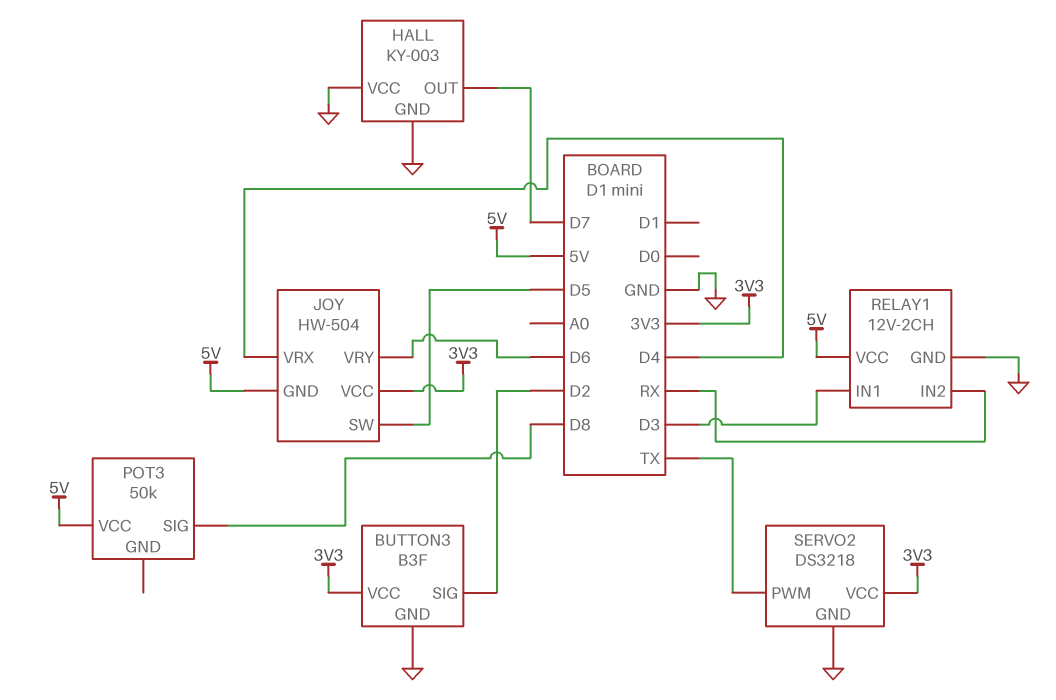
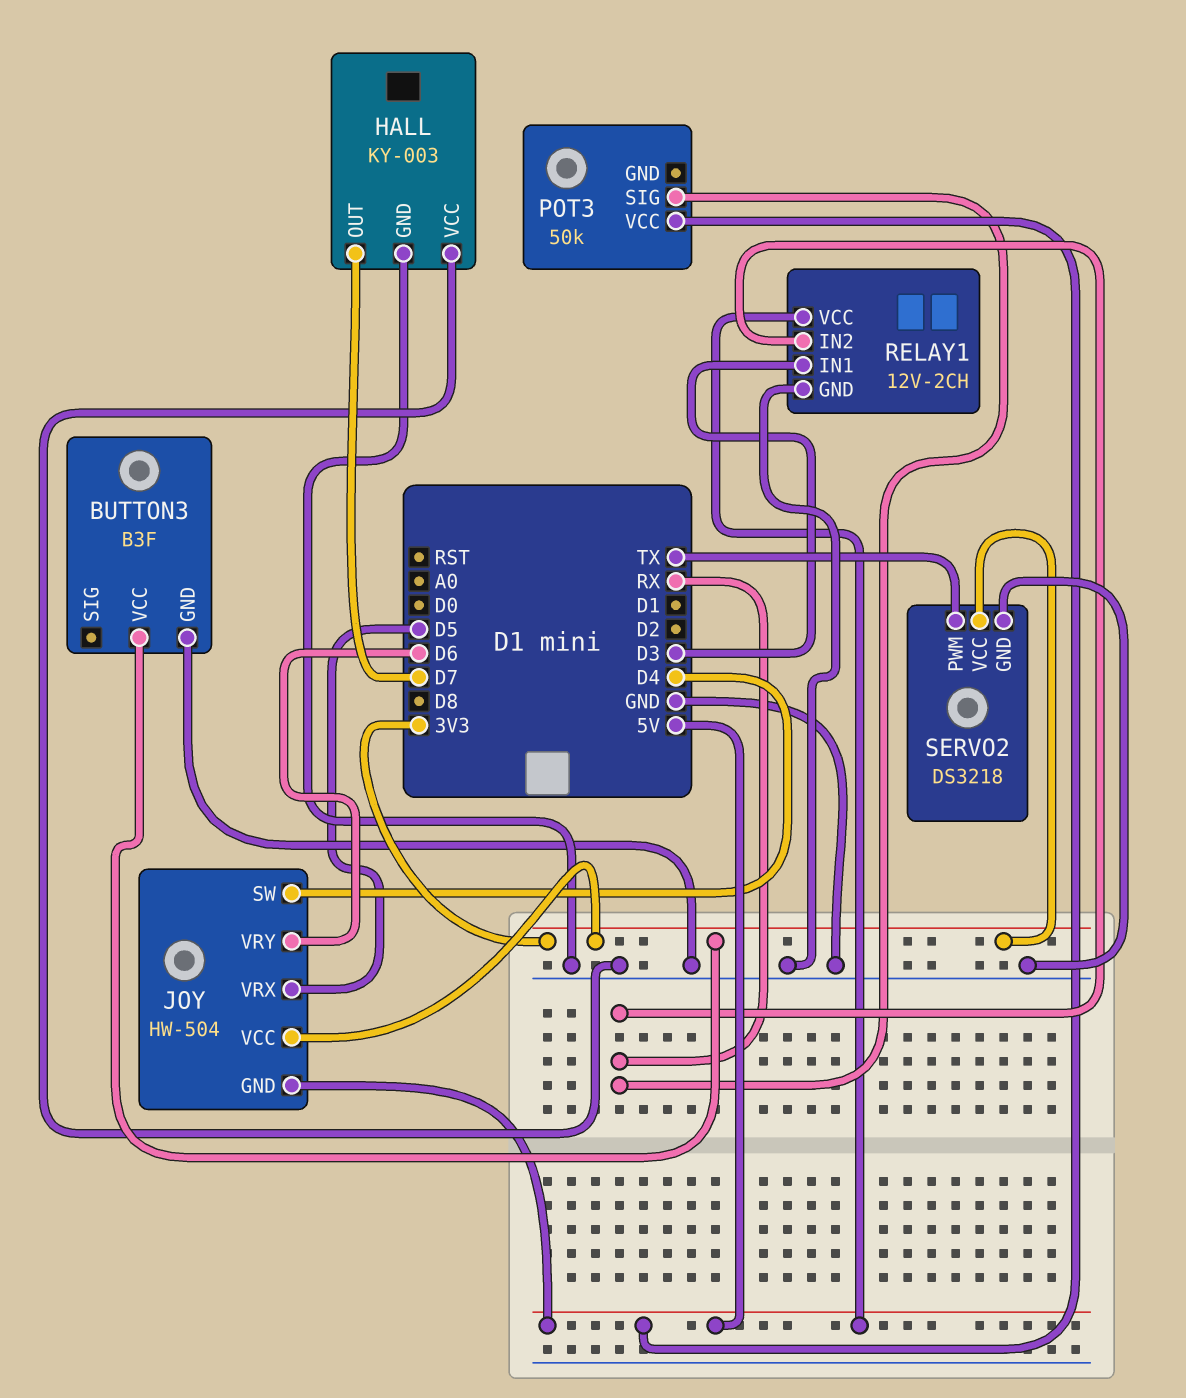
BUTTON3 pin SIG: D2 -> none
JOY pin SW: D5 -> D4
JOY pin VRX: D4 -> D5
POT3 pin SIG: D8 -> RX

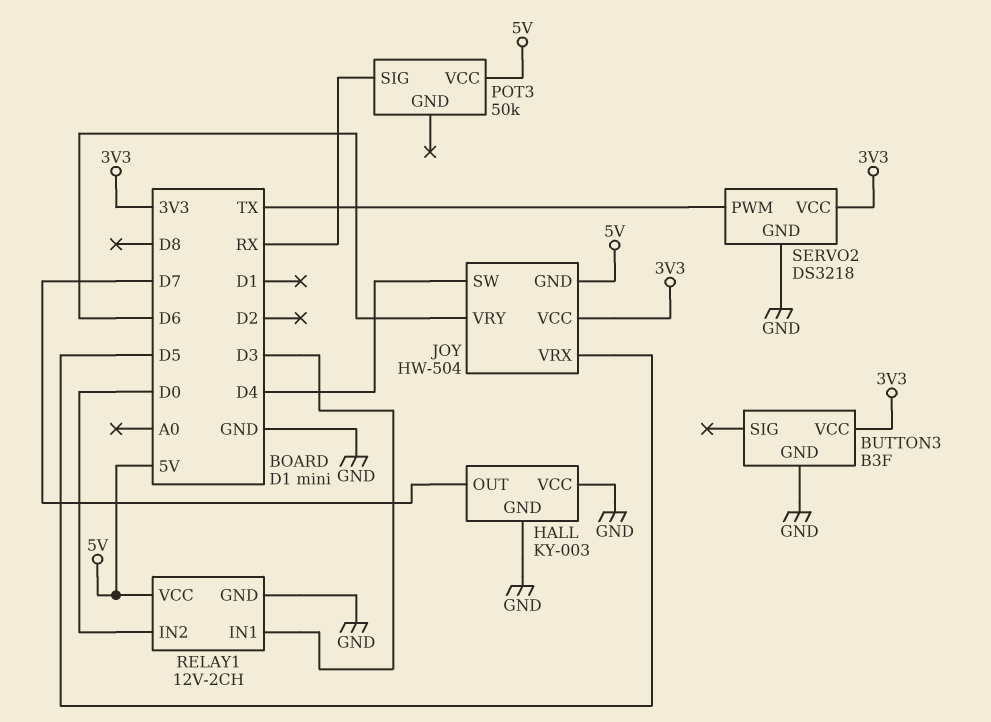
RELAY1 pin IN2: RX -> D0

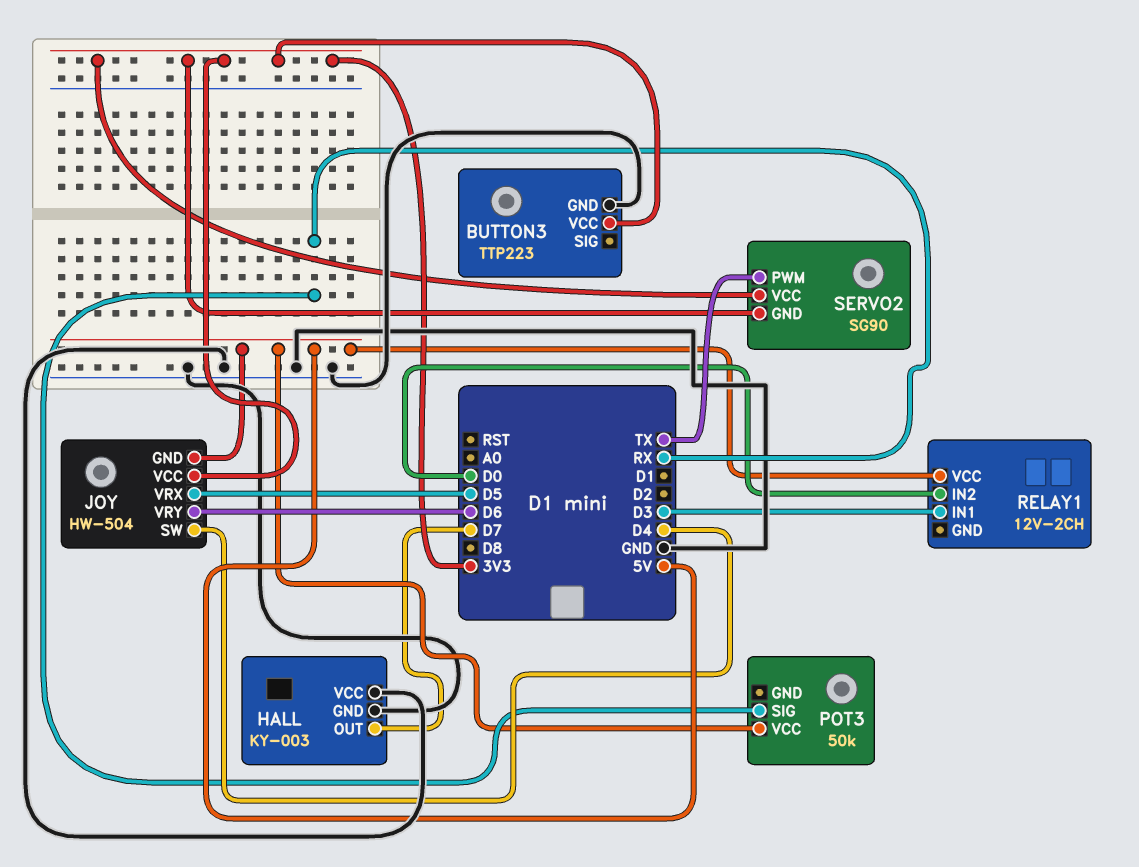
BUTTON3: B3F -> TTP223
RELAY1 pin GND: GND -> none
SERVO2: DS3218 -> SG90
SERVO2 pin GND: GND -> 3V3

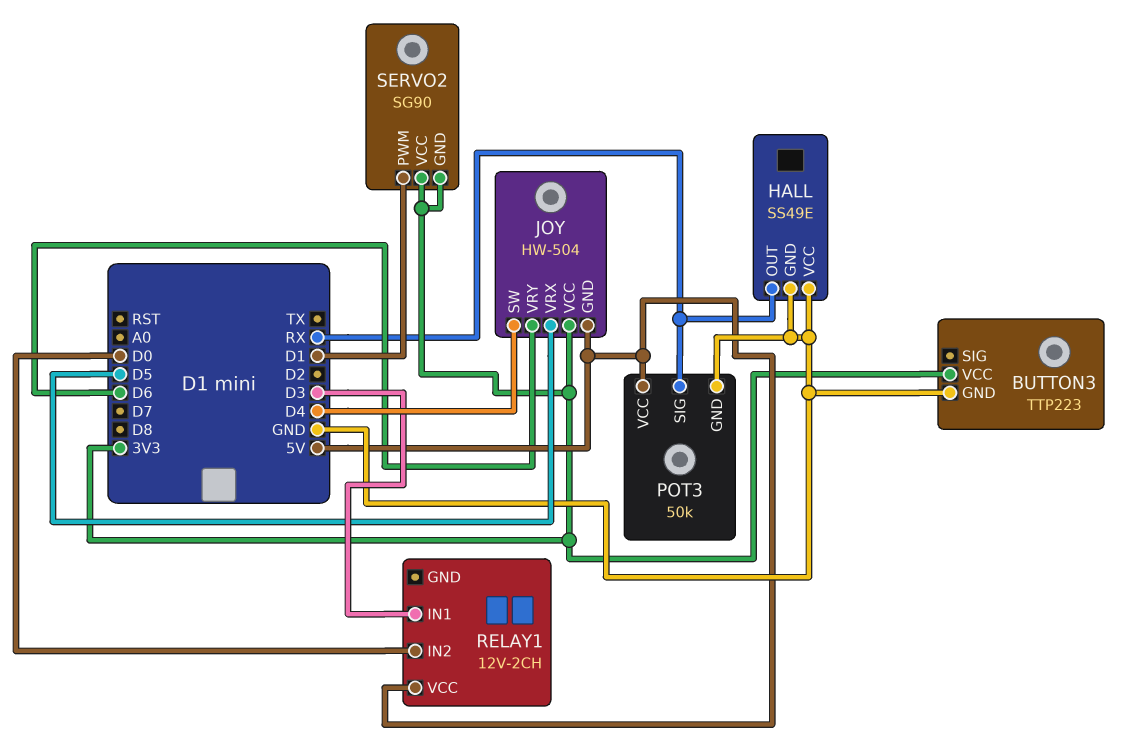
HALL: KY-003 -> SS49E
HALL pin OUT: D7 -> RX
POT3 pin GND: none -> GND
SERVO2 pin PWM: TX -> D1

